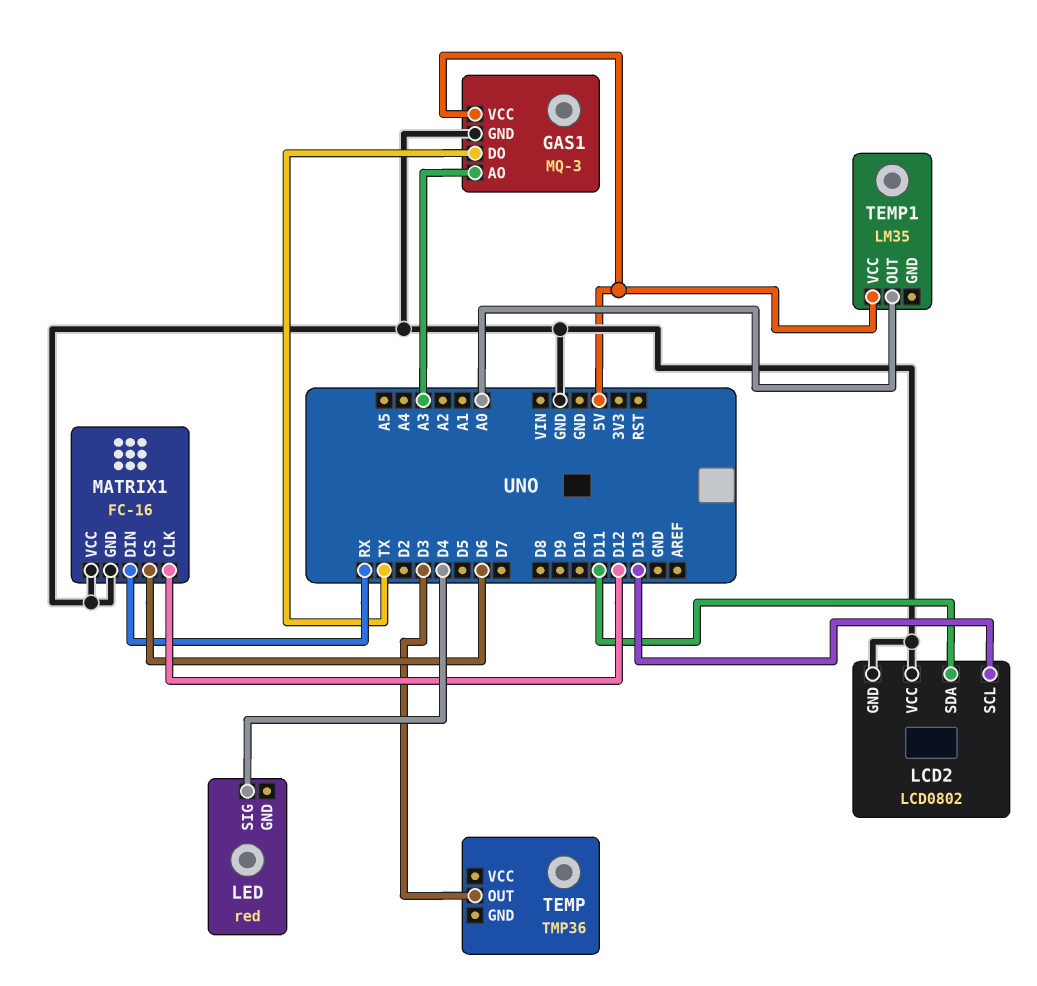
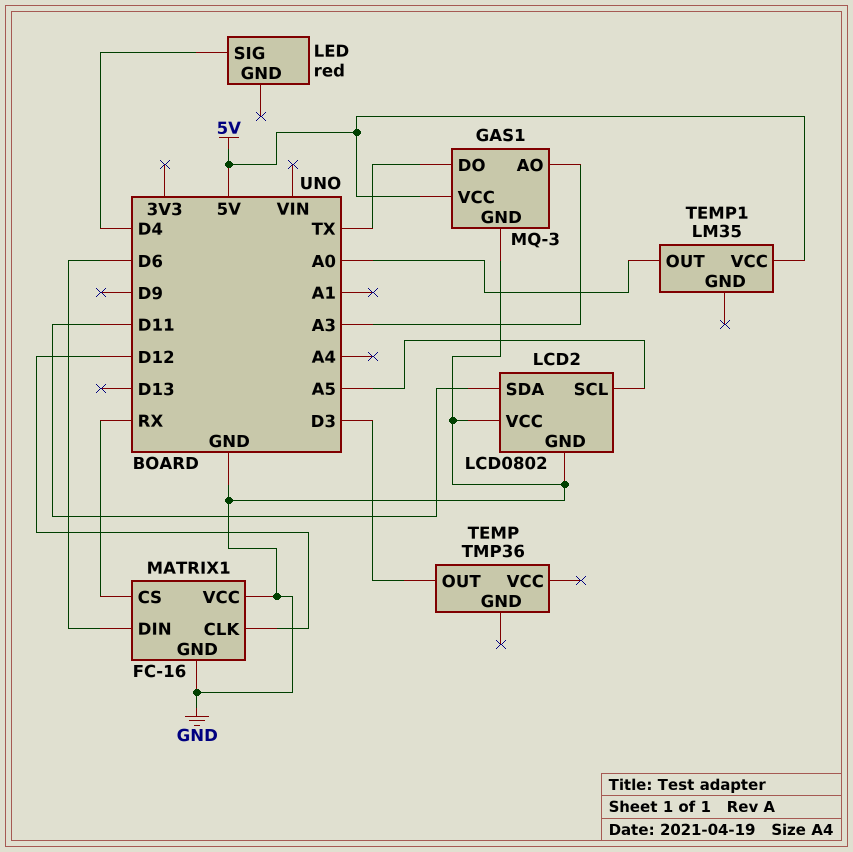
LCD2 pin SCL: D13 -> A5
MATRIX1 pin CS: D6 -> RX
MATRIX1 pin DIN: RX -> D6

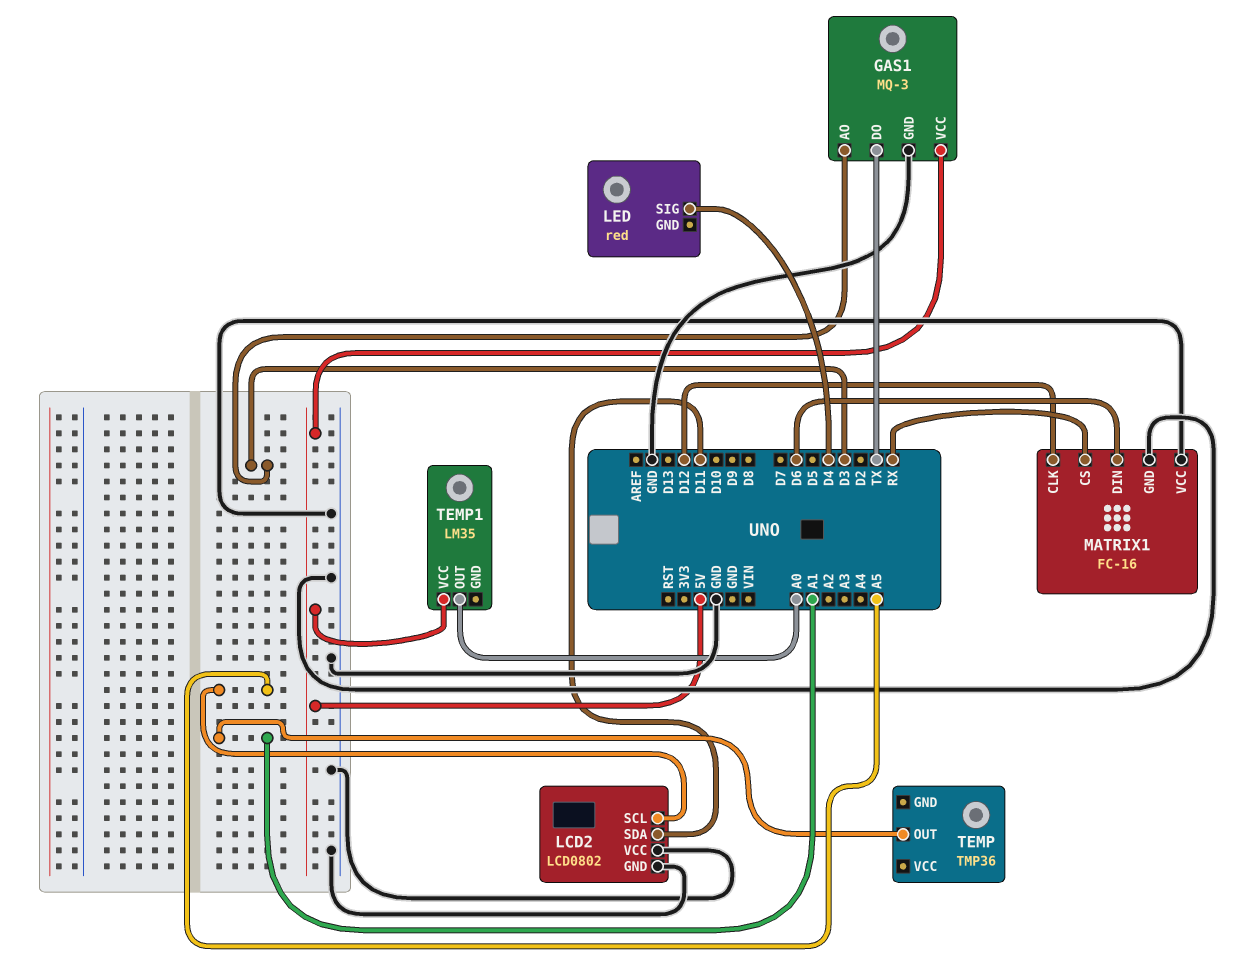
GAS1 pin AO: A3 -> D3
TEMP pin OUT: D3 -> A1

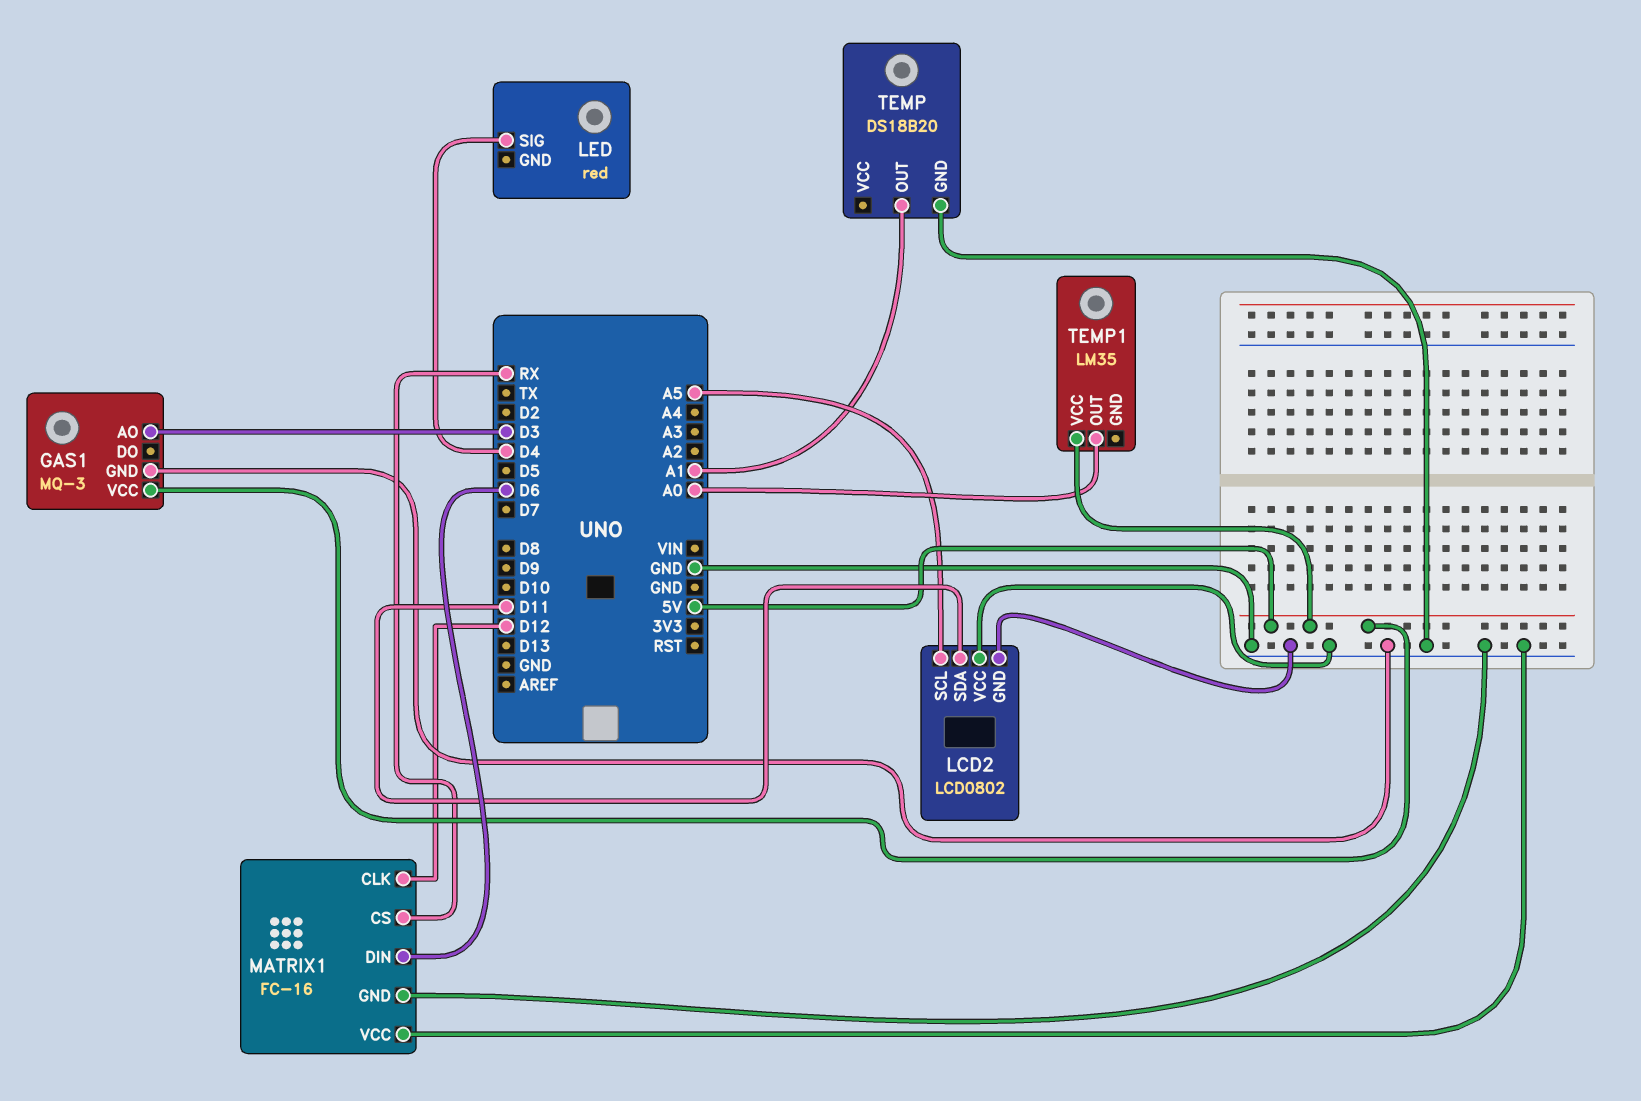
GAS1 pin DO: TX -> none
TEMP: TMP36 -> DS18B20
TEMP pin GND: none -> GND

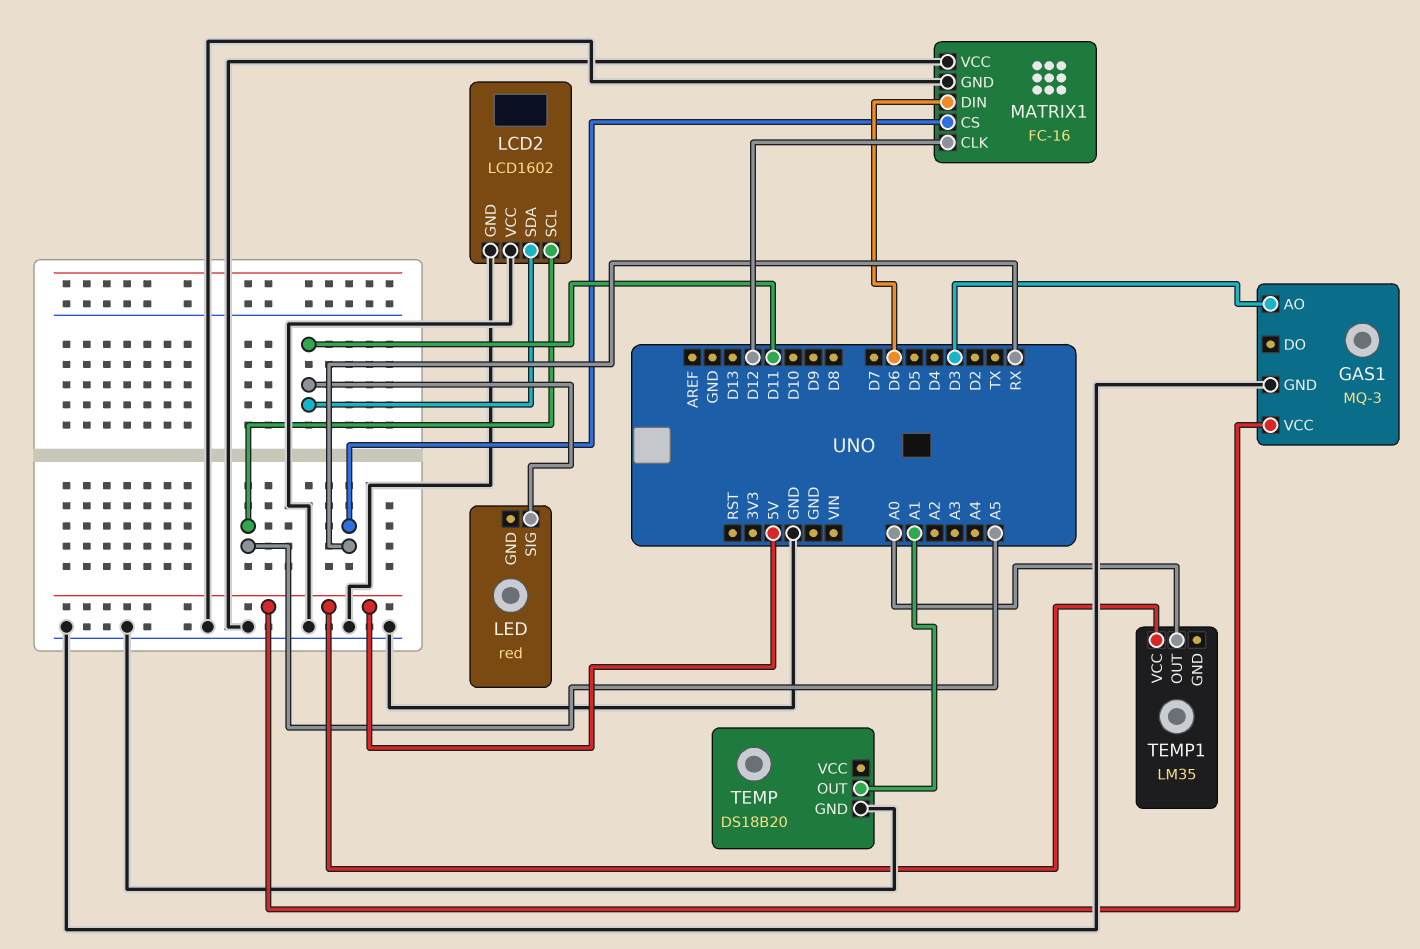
LCD2: LCD0802 -> LCD1602
LED pin SIG: D4 -> D11

